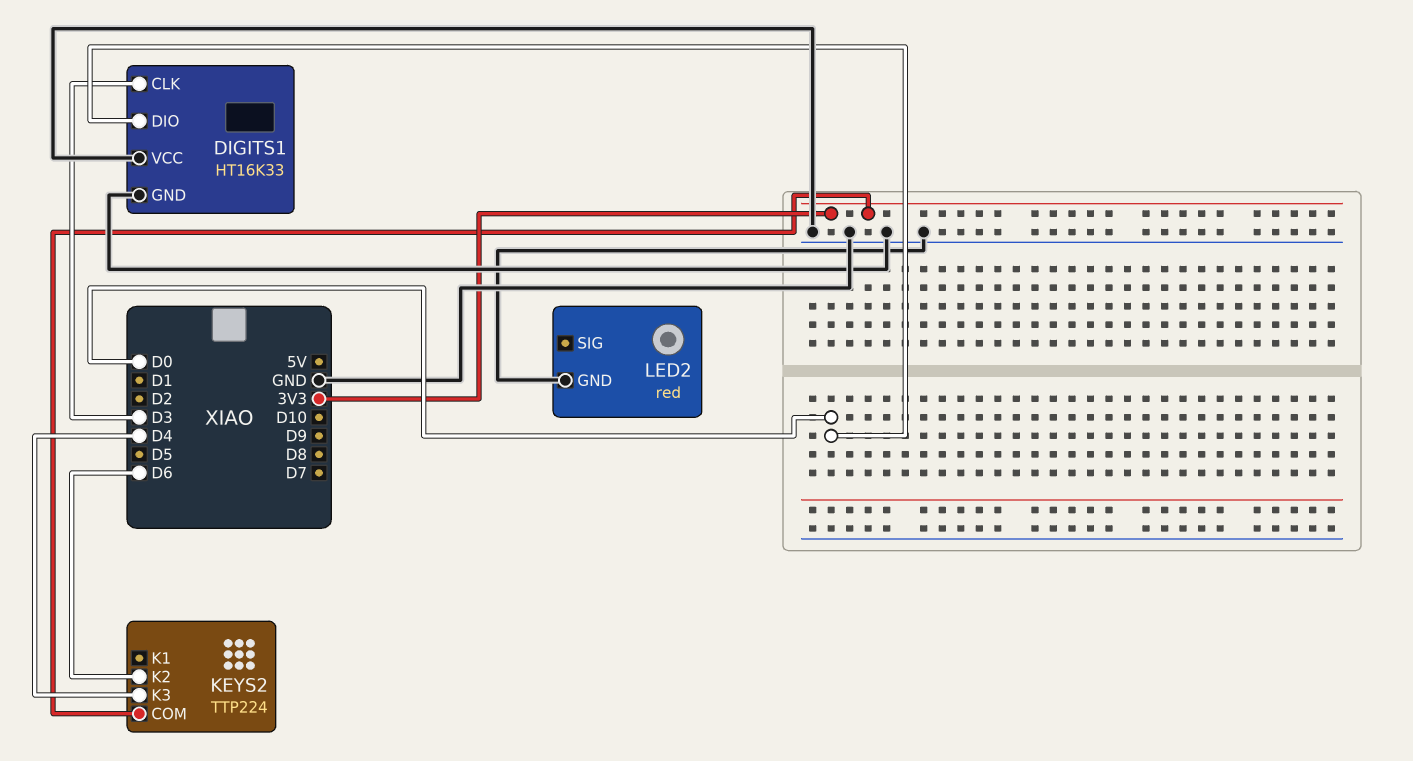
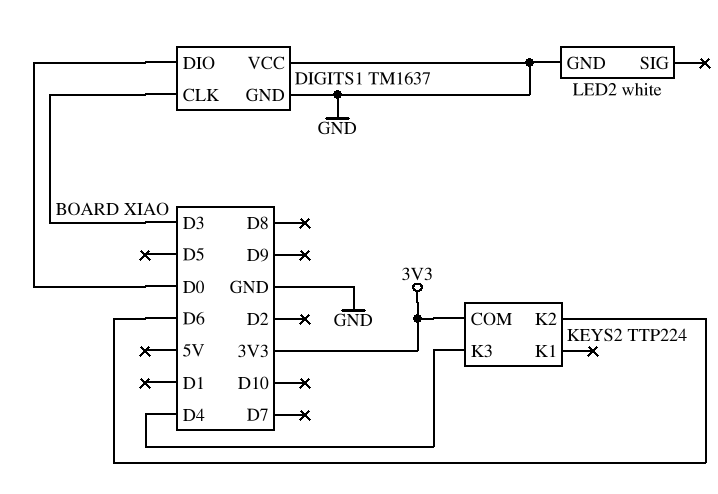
DIGITS1: HT16K33 -> TM1637
LED2: red -> white

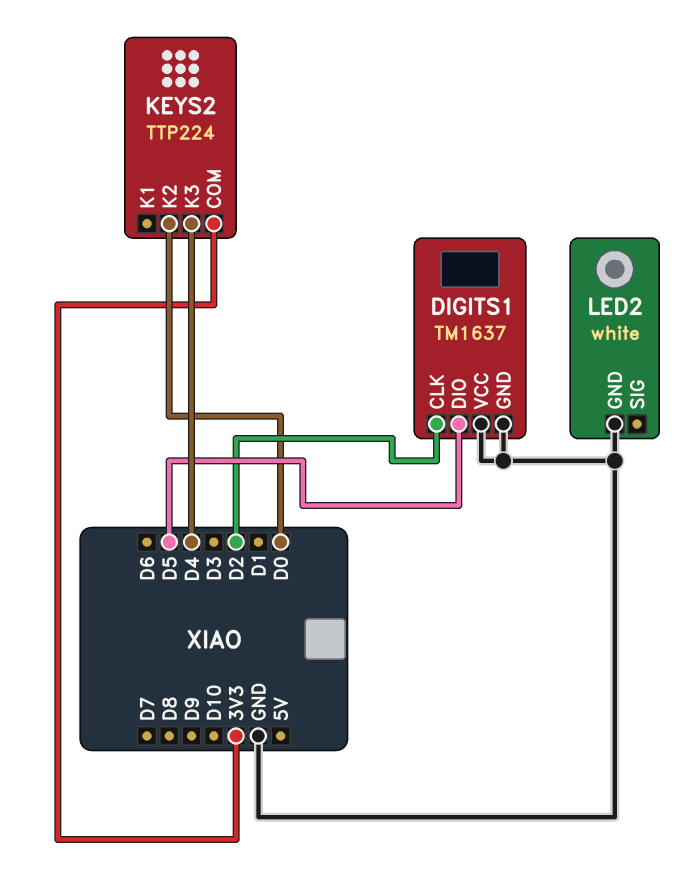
DIGITS1 pin CLK: D3 -> D2
DIGITS1 pin DIO: D0 -> D5
KEYS2 pin K2: D6 -> D0

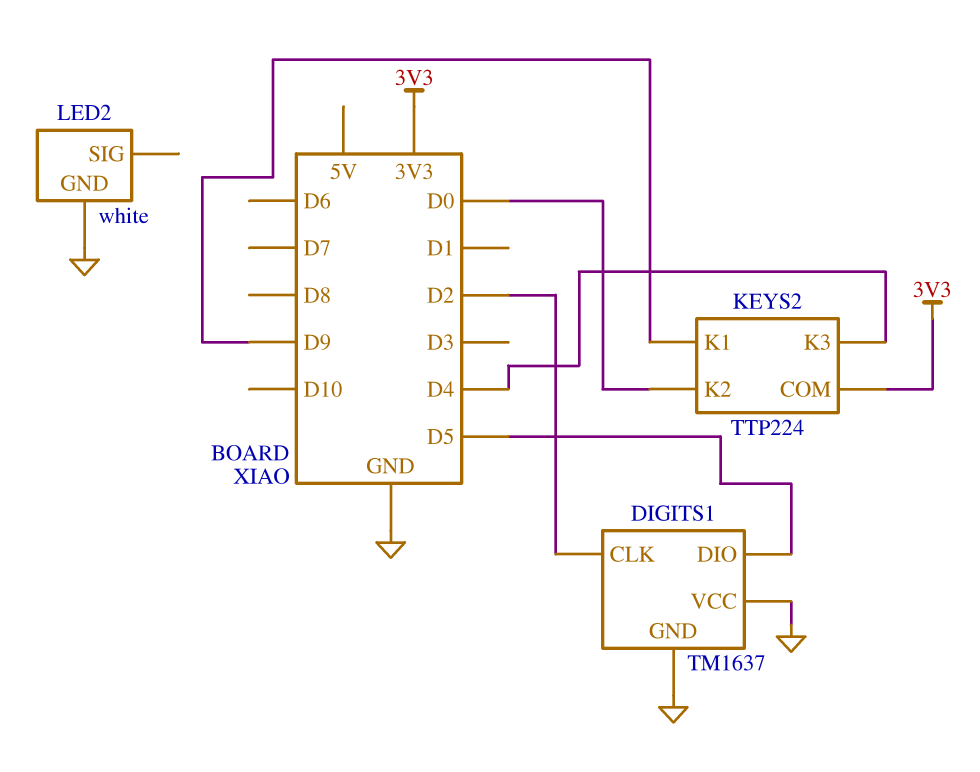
KEYS2 pin K1: none -> D9

